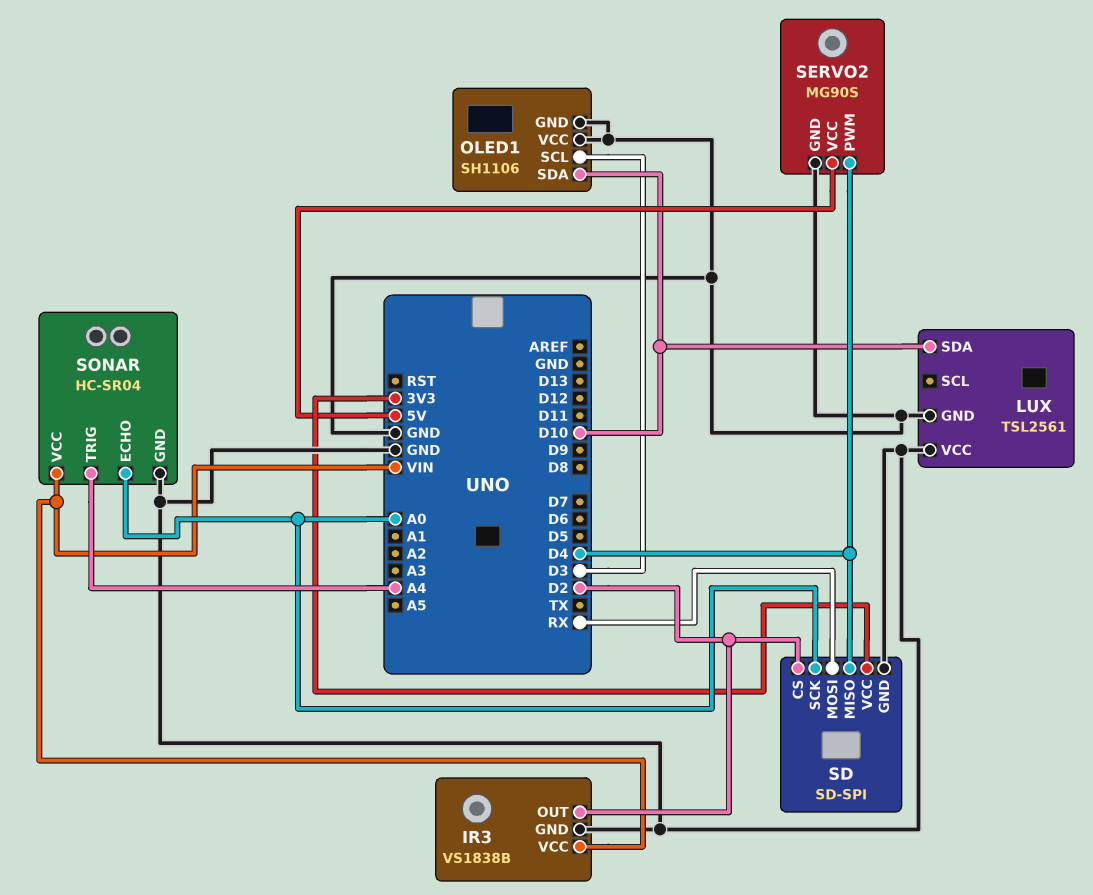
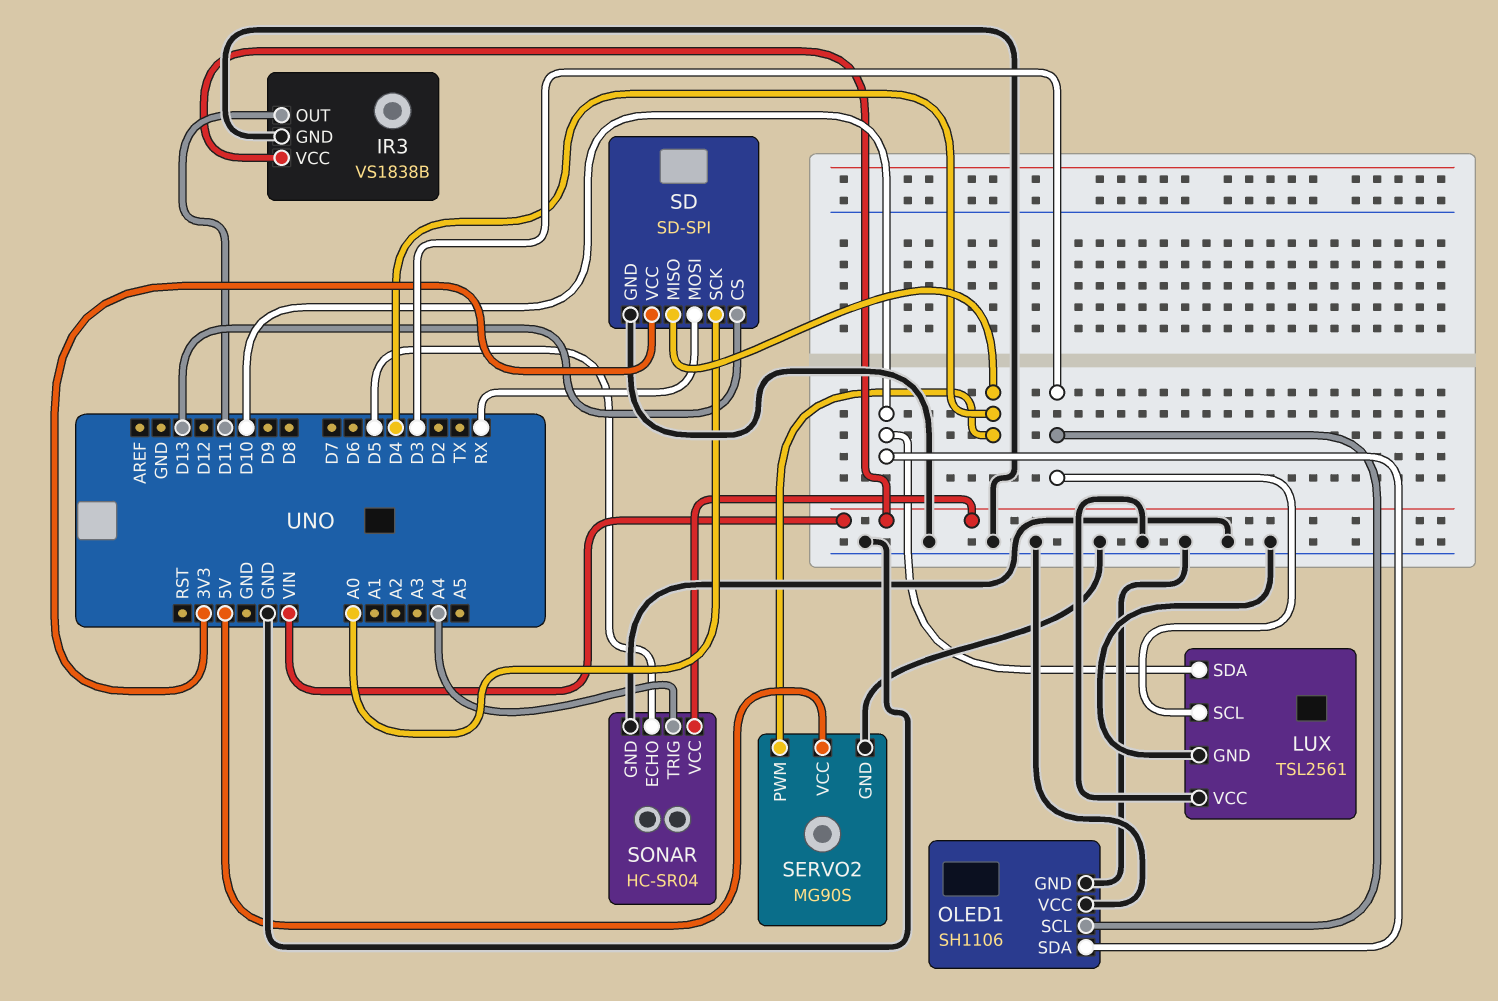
IR3 pin OUT: D2 -> D11
LUX pin SCL: none -> D3
SD pin CS: D2 -> D13
SONAR pin ECHO: A0 -> D5

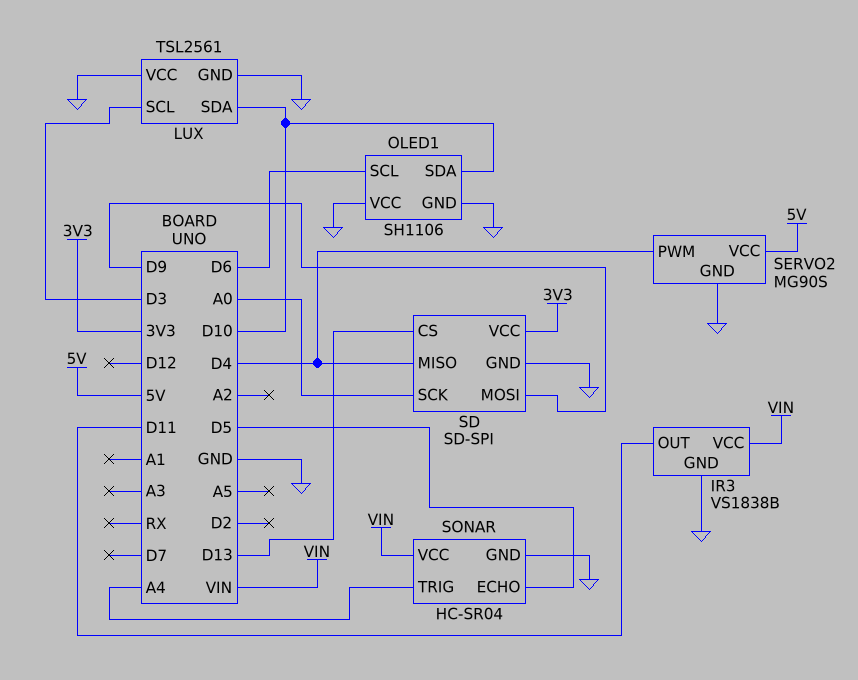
OLED1 pin SCL: D3 -> D6
SD pin MOSI: RX -> D9

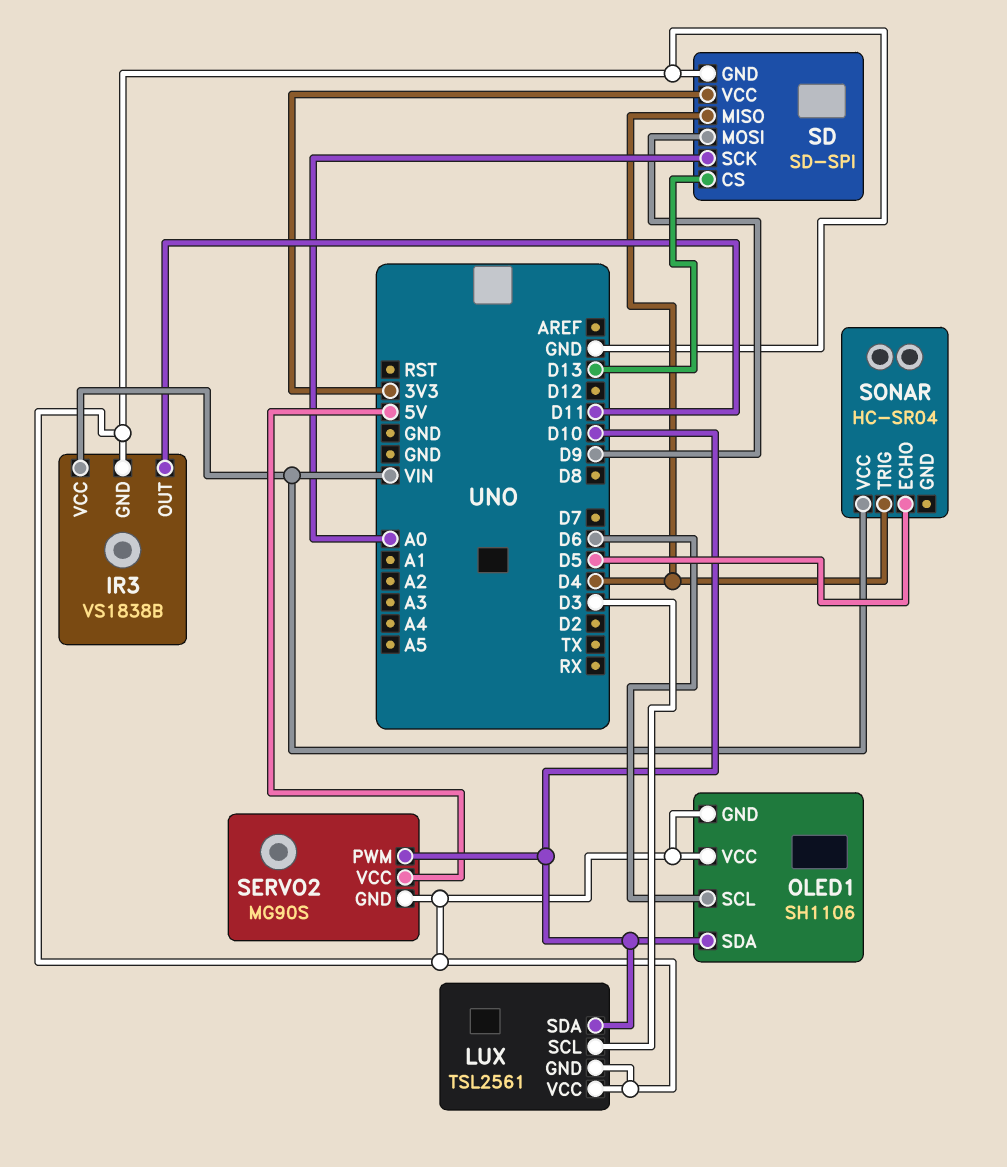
SERVO2 pin PWM: D4 -> D10
SONAR pin GND: GND -> none
SONAR pin TRIG: A4 -> D4

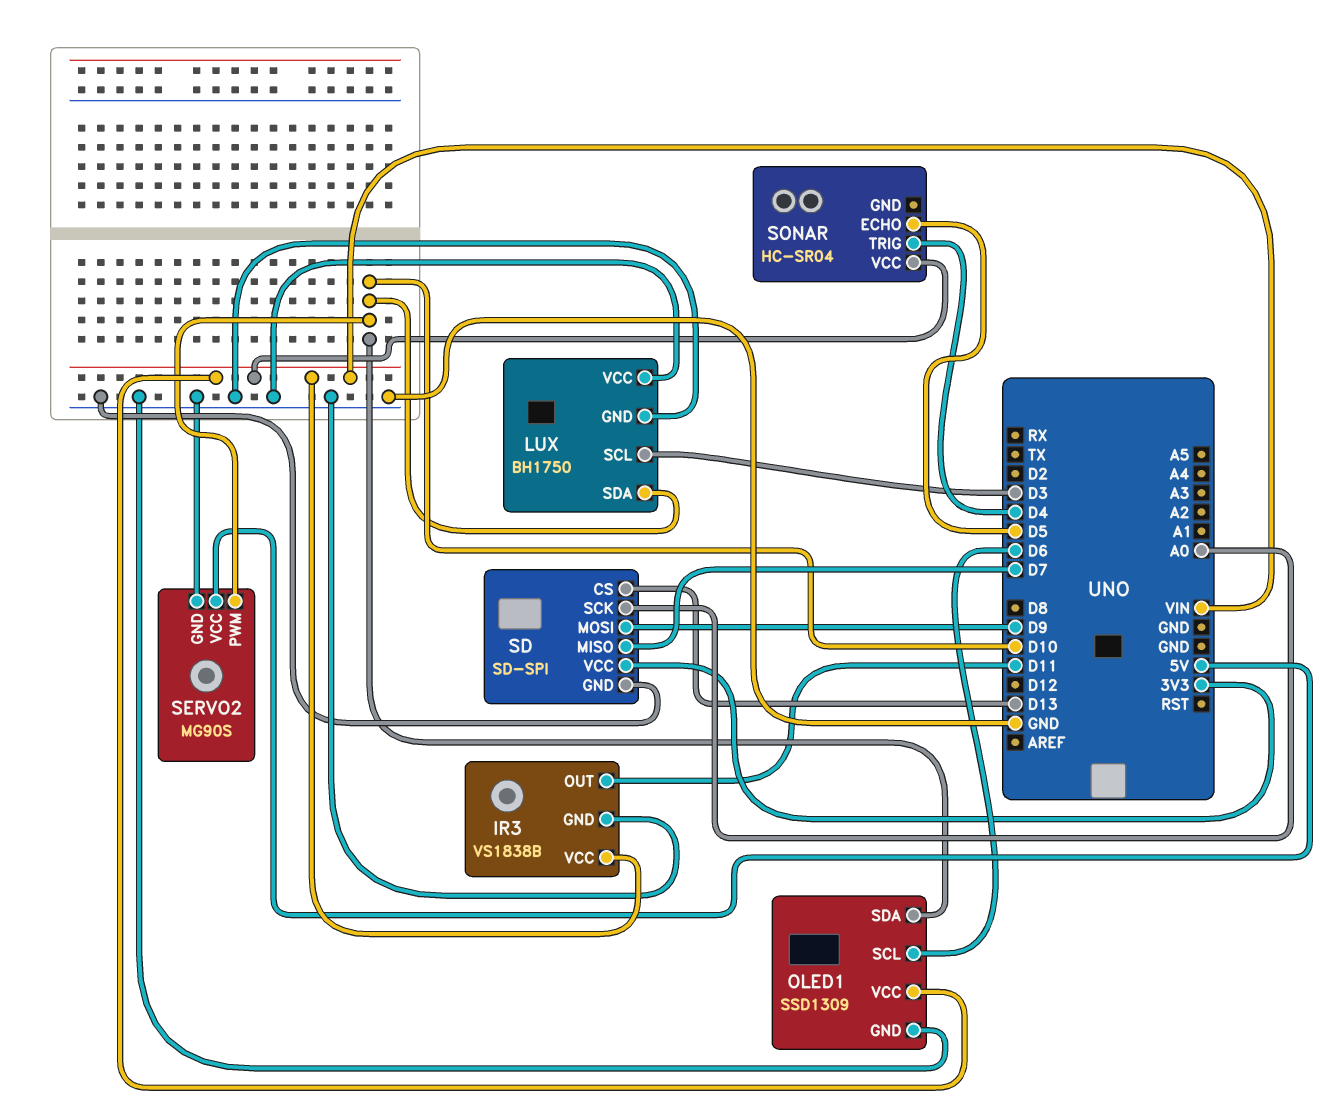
LUX: TSL2561 -> BH1750
OLED1: SH1106 -> SSD1309
OLED1 pin VCC: GND -> VIN
SD pin MISO: D4 -> D7

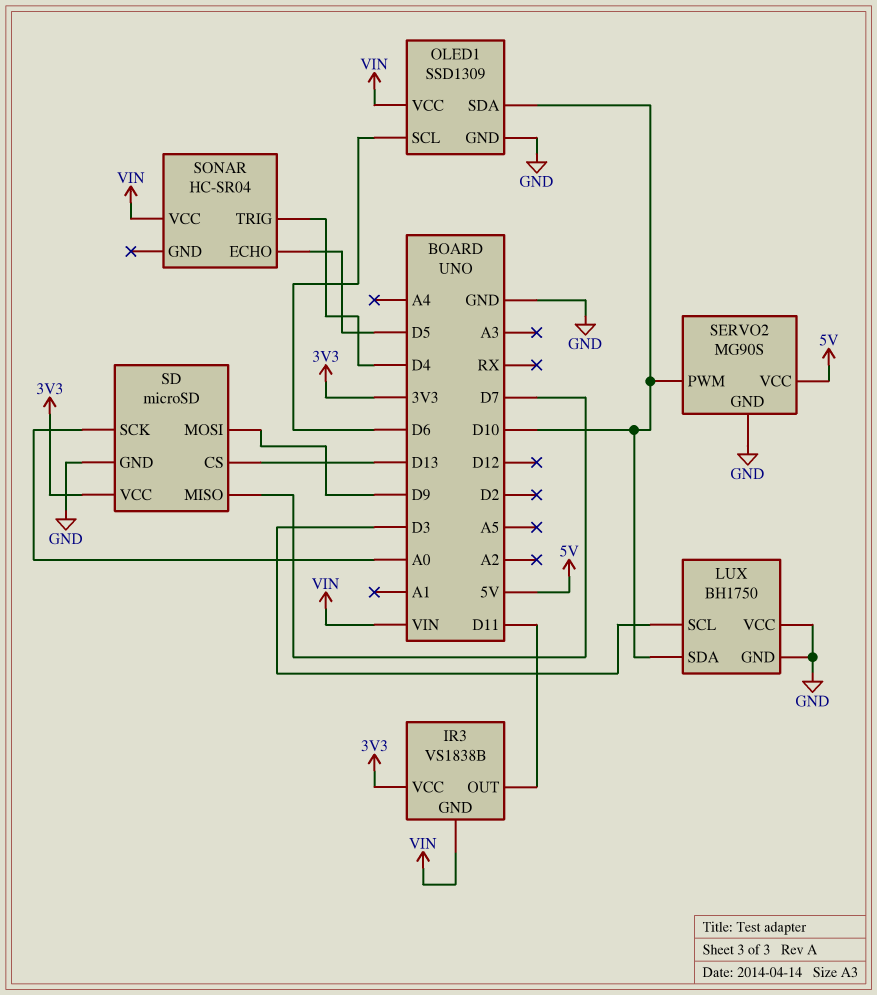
IR3 pin GND: GND -> VIN
IR3 pin VCC: VIN -> 3V3
SD: SD-SPI -> microSD

